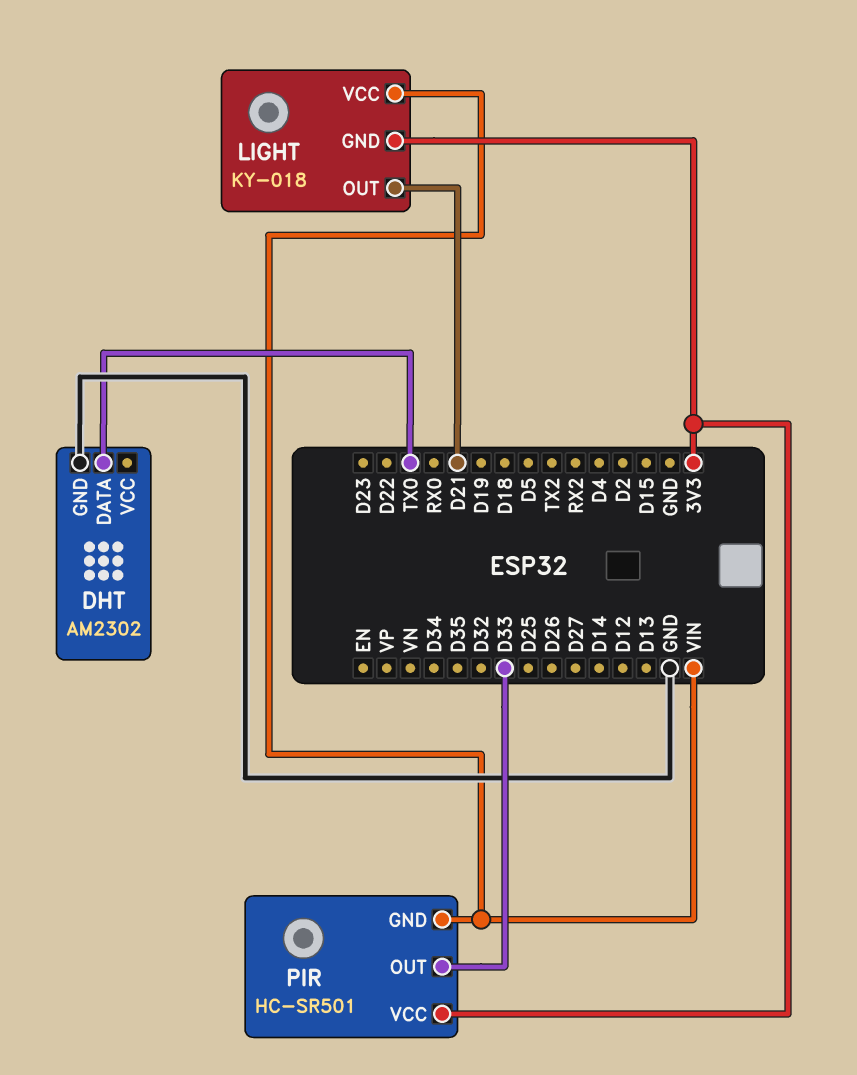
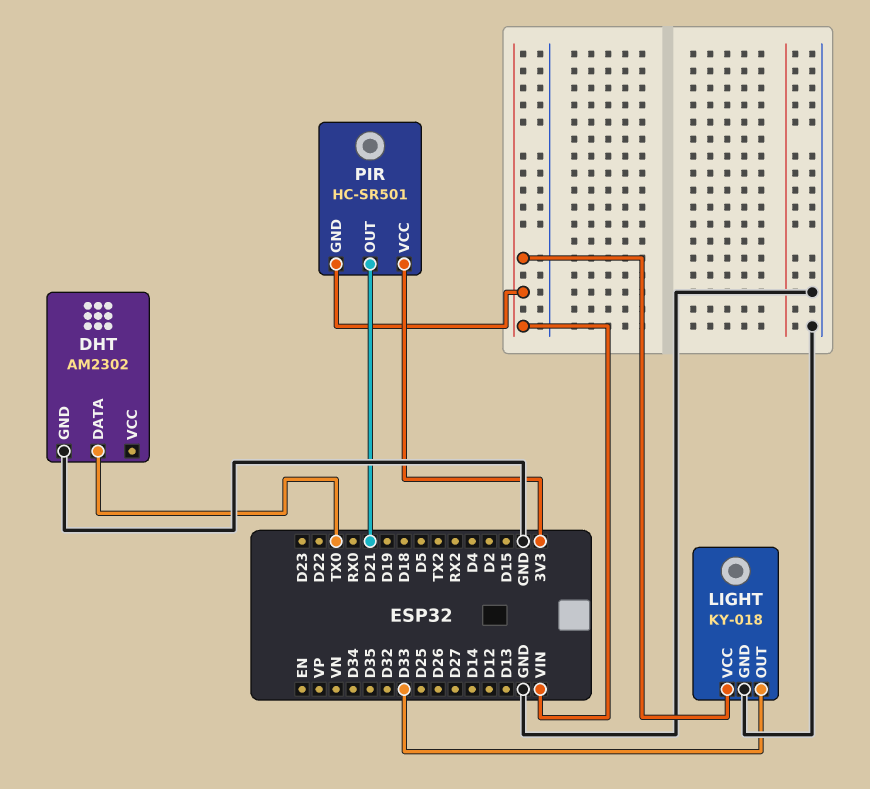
LIGHT pin GND: 3V3 -> GND
LIGHT pin OUT: D21 -> D33
PIR pin OUT: D33 -> D21

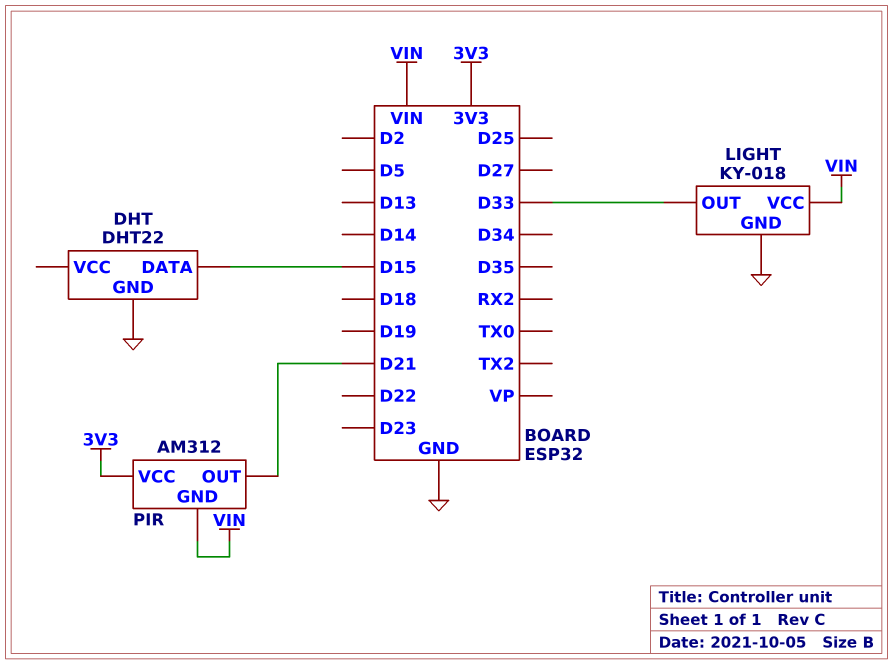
DHT: AM2302 -> DHT22
DHT pin DATA: TX0 -> D15
PIR: HC-SR501 -> AM312

